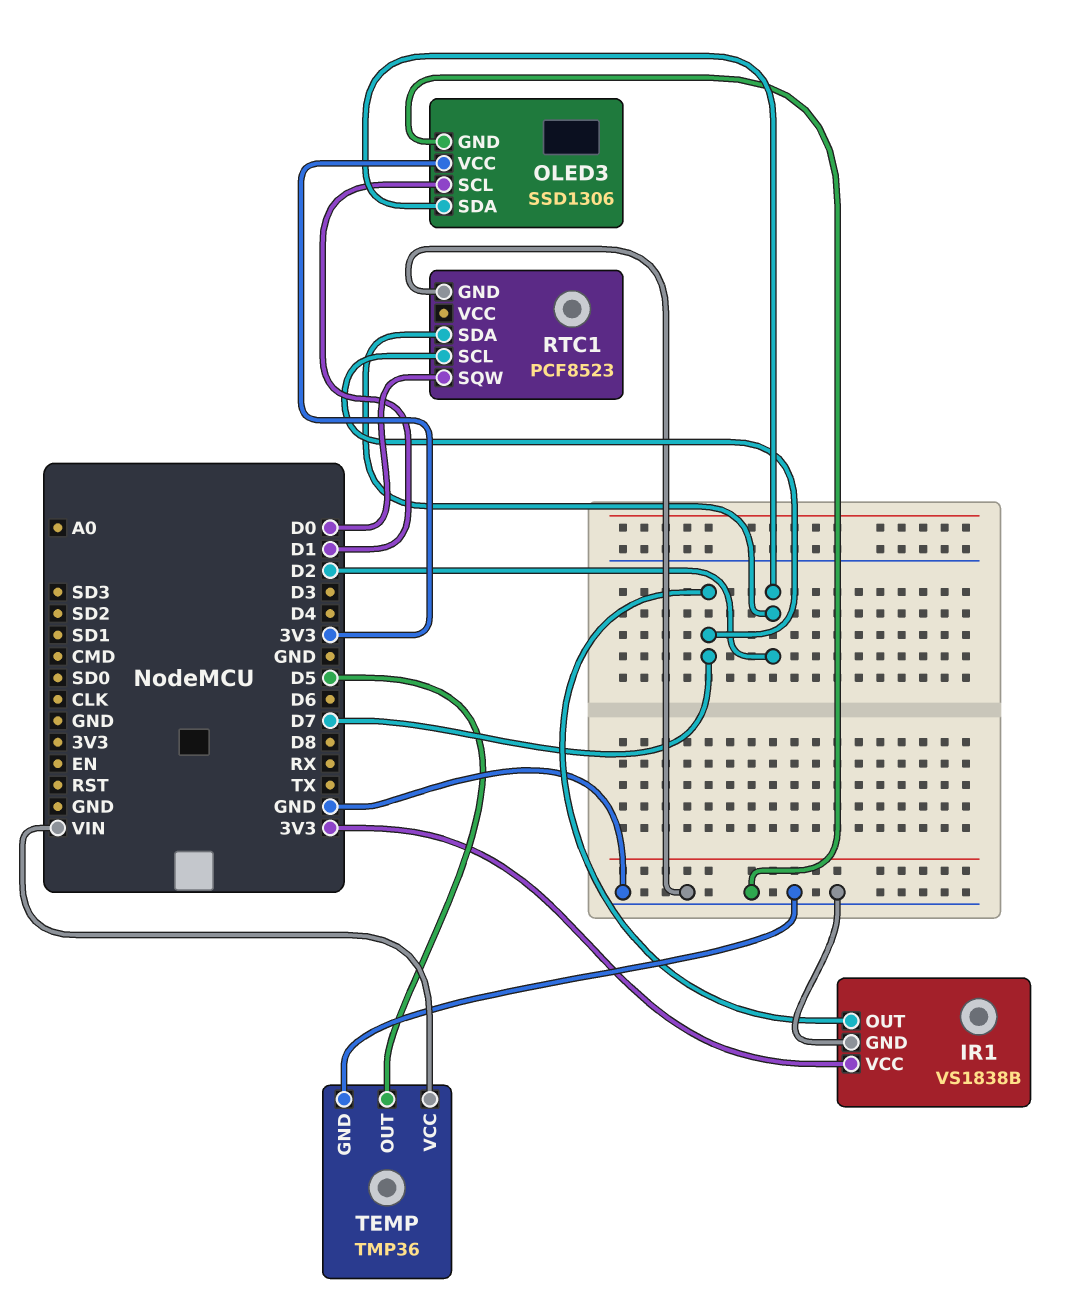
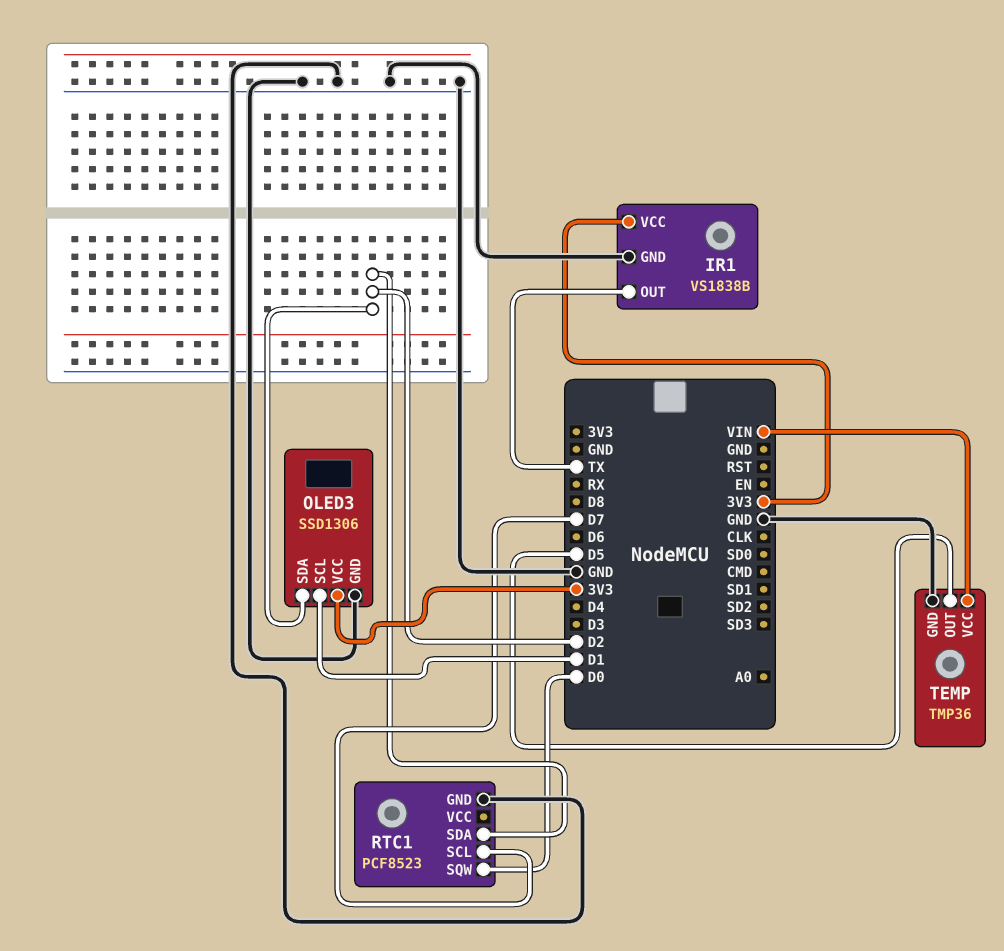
IR1 pin OUT: D7 -> TX

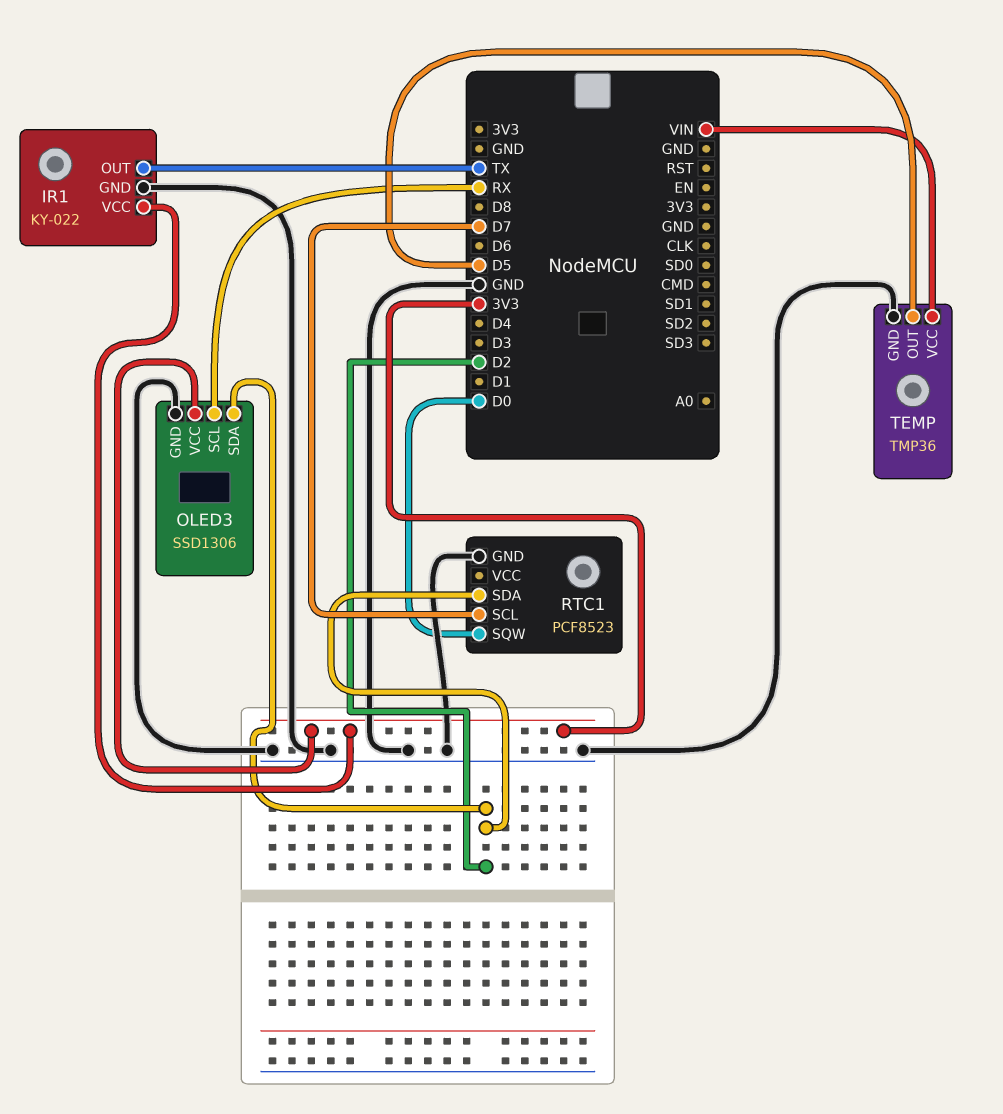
IR1: VS1838B -> KY-022
OLED3 pin SCL: D1 -> RX

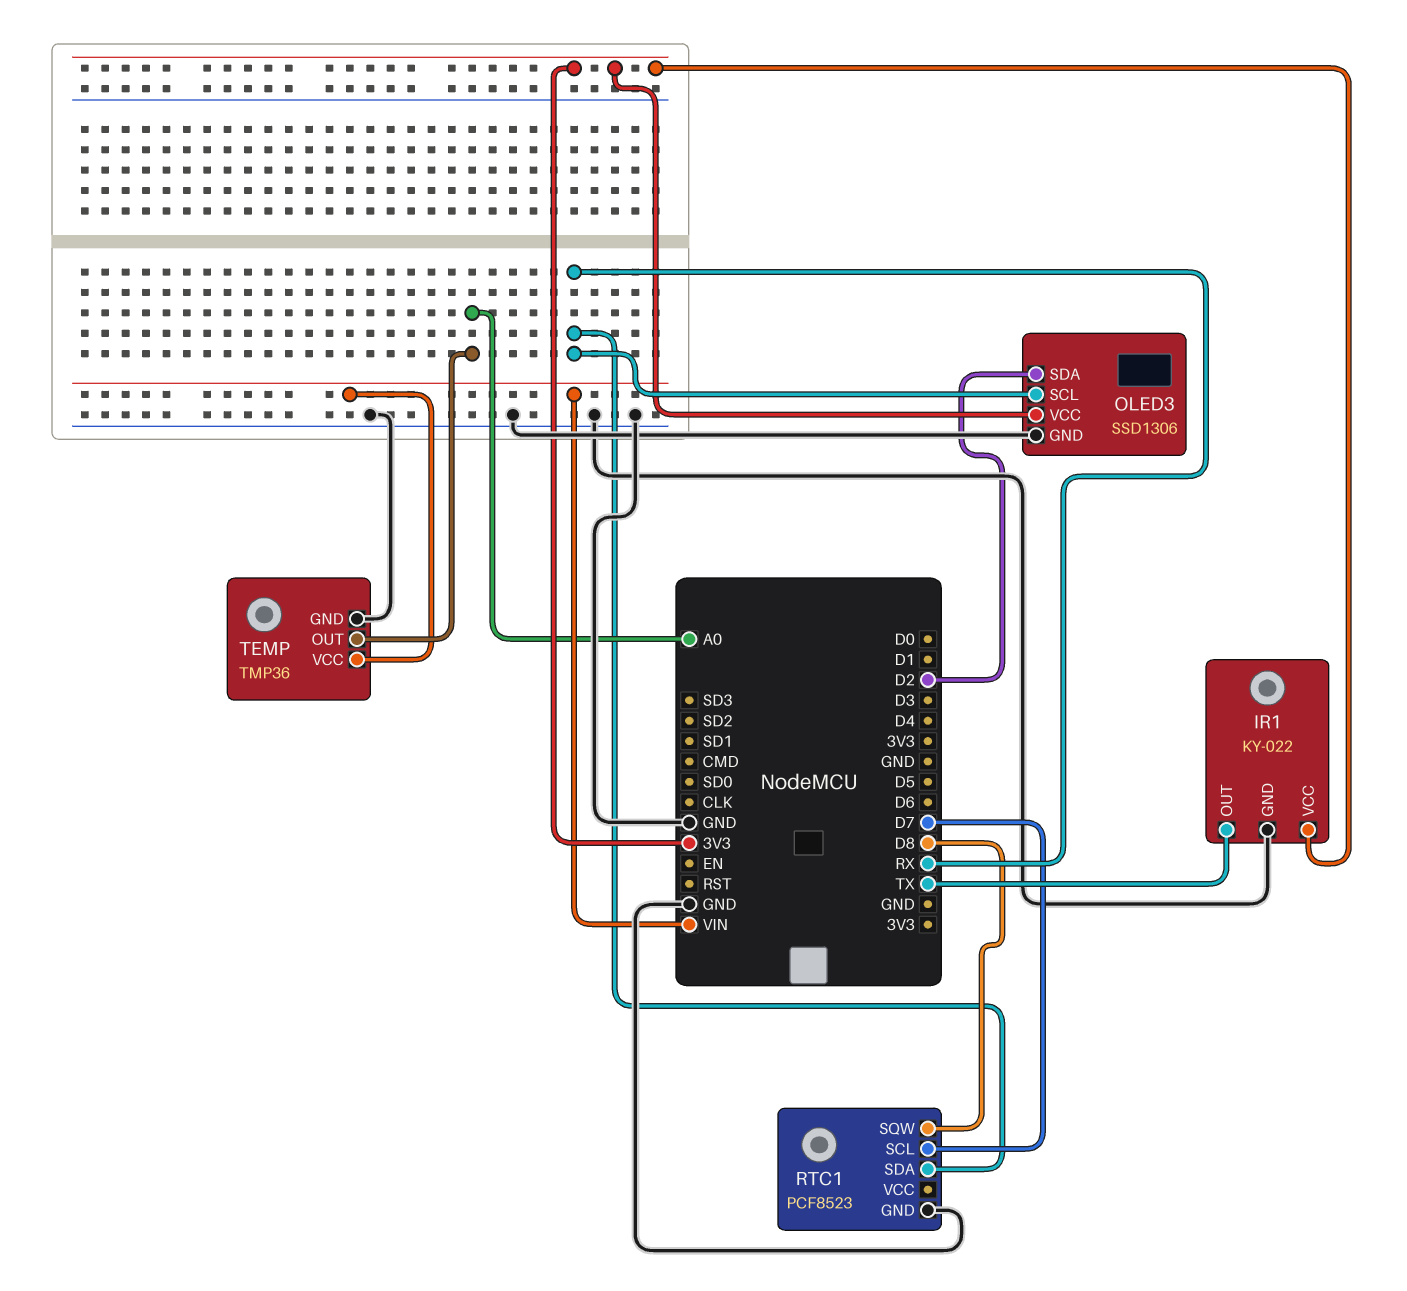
RTC1 pin SDA: D2 -> RX
RTC1 pin SQW: D0 -> D8
TEMP pin OUT: D5 -> A0

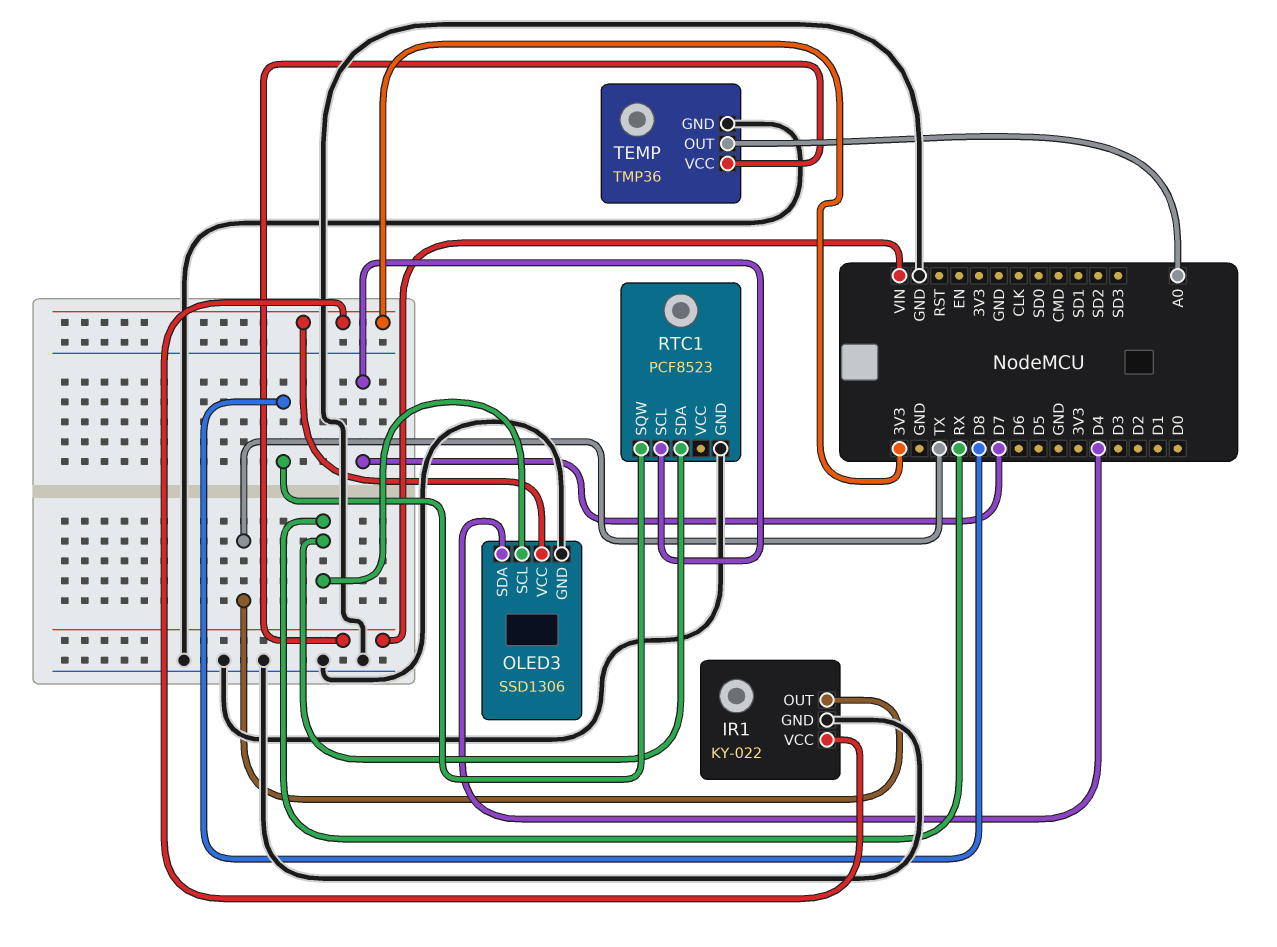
OLED3 pin SDA: D2 -> D4

